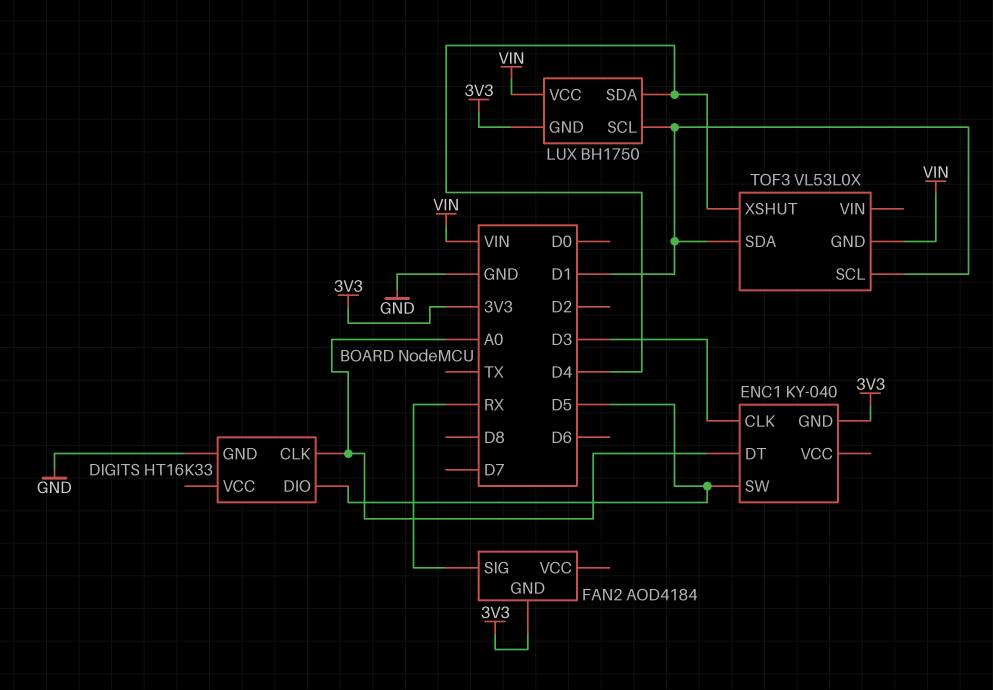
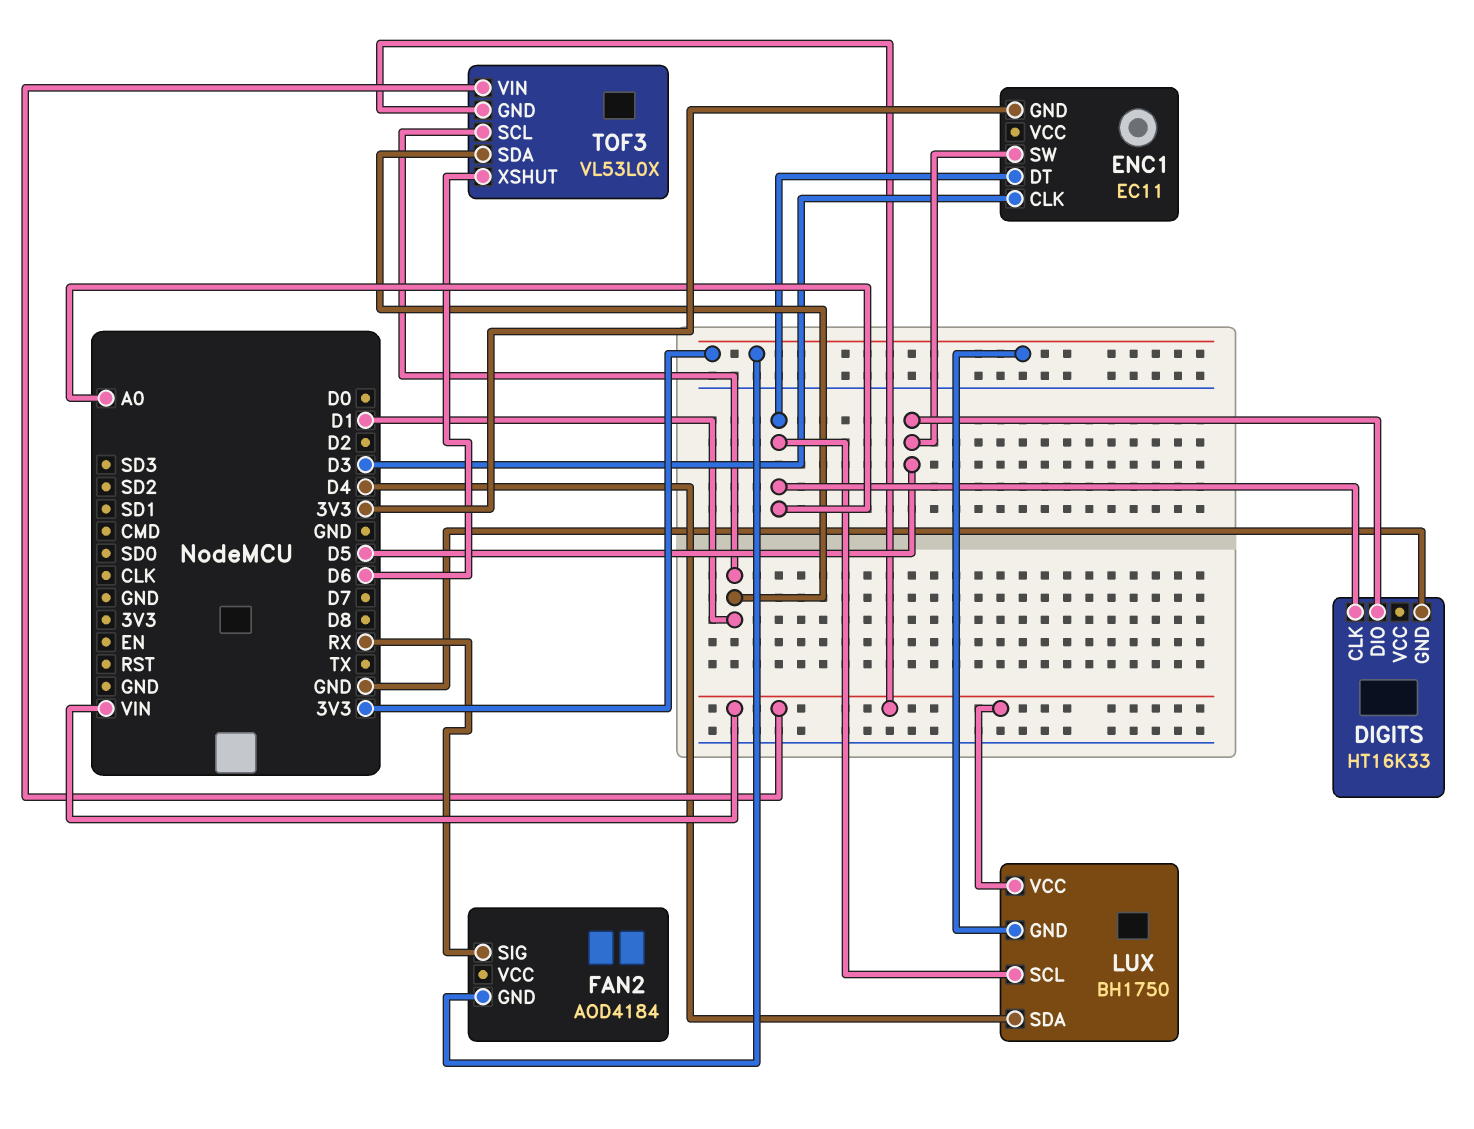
ENC1: KY-040 -> EC11
LUX pin SCL: D1 -> A0
TOF3 pin VIN: none -> VIN
TOF3 pin XSHUT: D4 -> D6

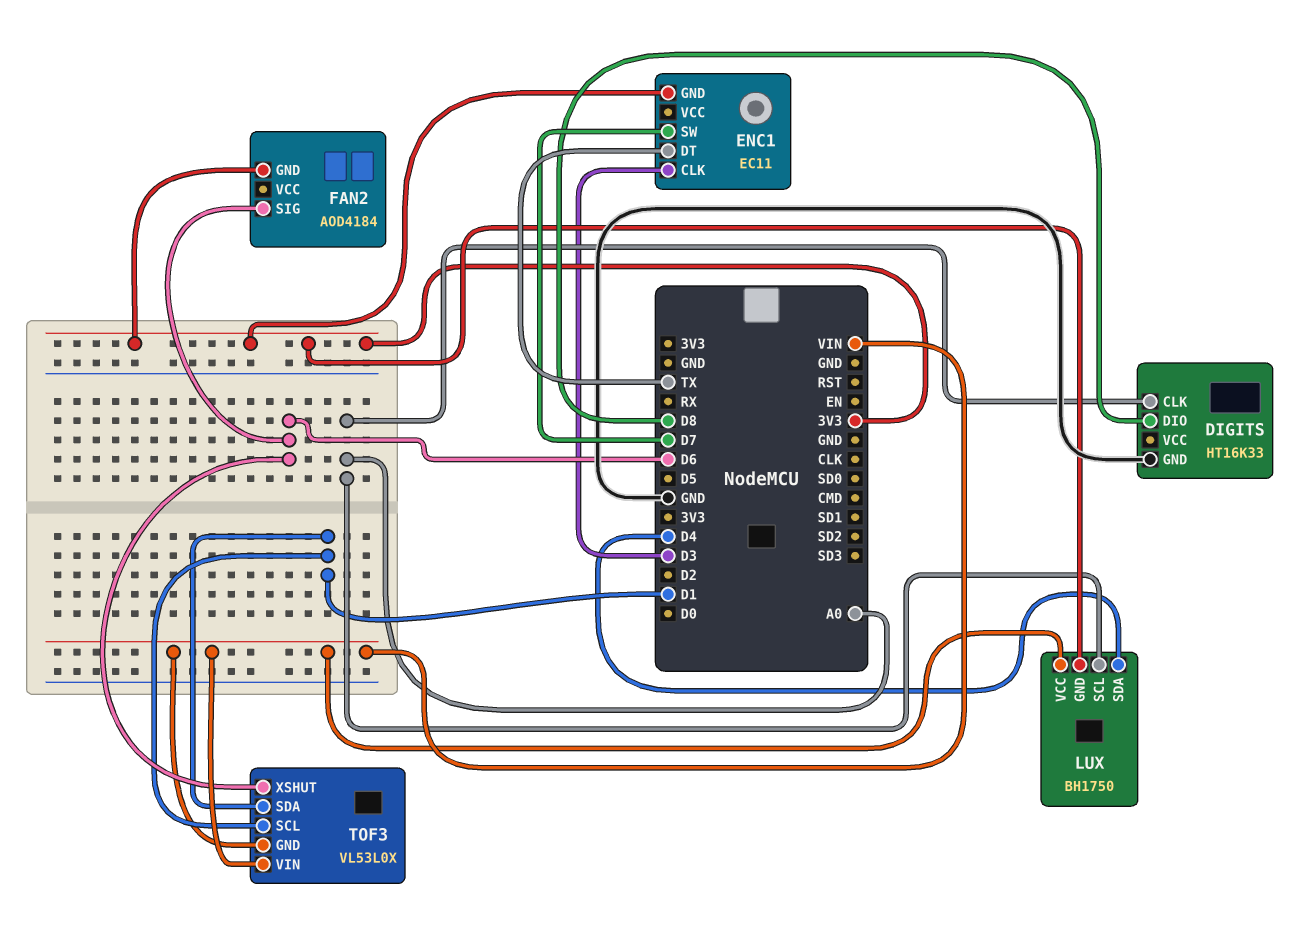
DIGITS pin DIO: D5 -> D8
ENC1 pin DT: A0 -> TX
ENC1 pin SW: D5 -> D7
FAN2 pin SIG: RX -> D6

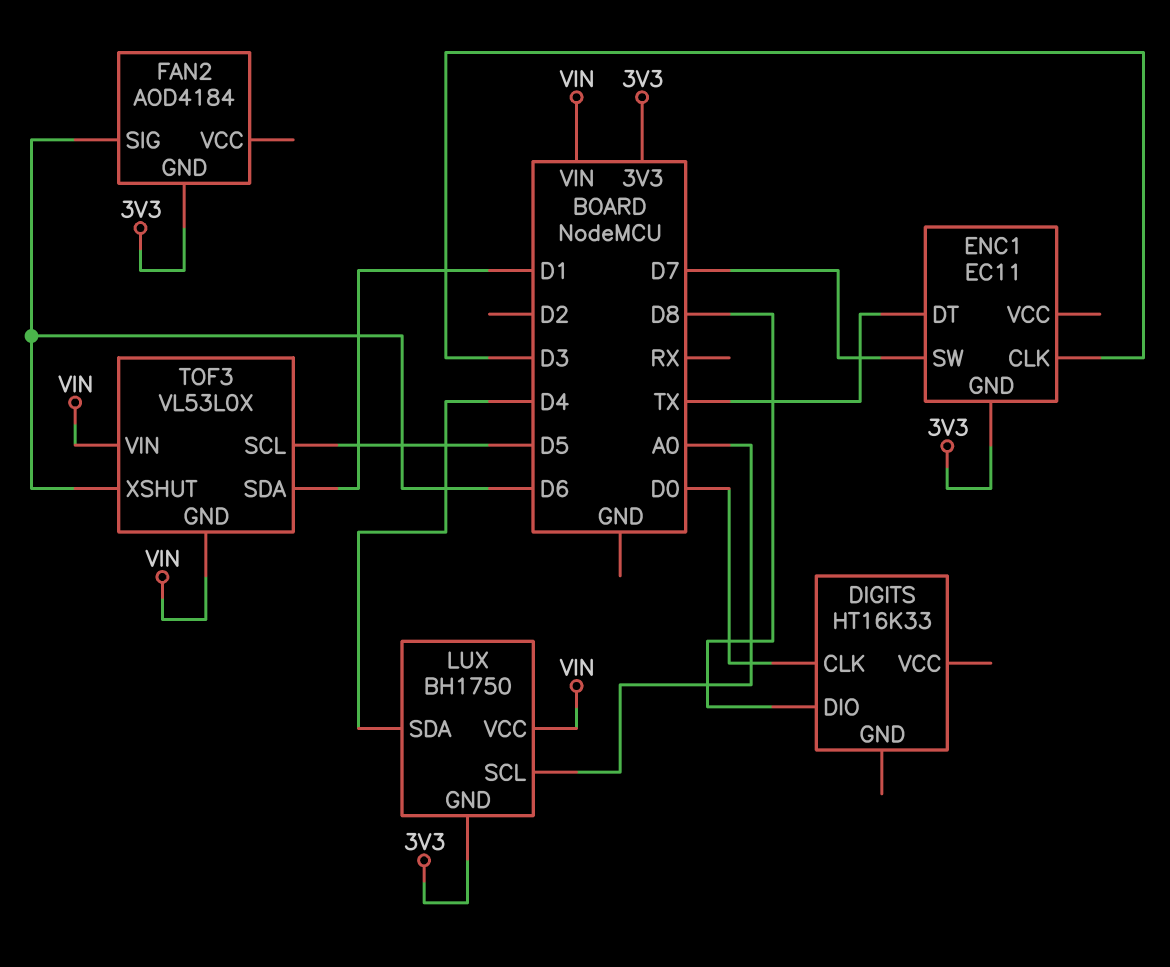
DIGITS pin CLK: A0 -> D0
DIGITS pin GND: GND -> none
TOF3 pin SCL: D1 -> D5

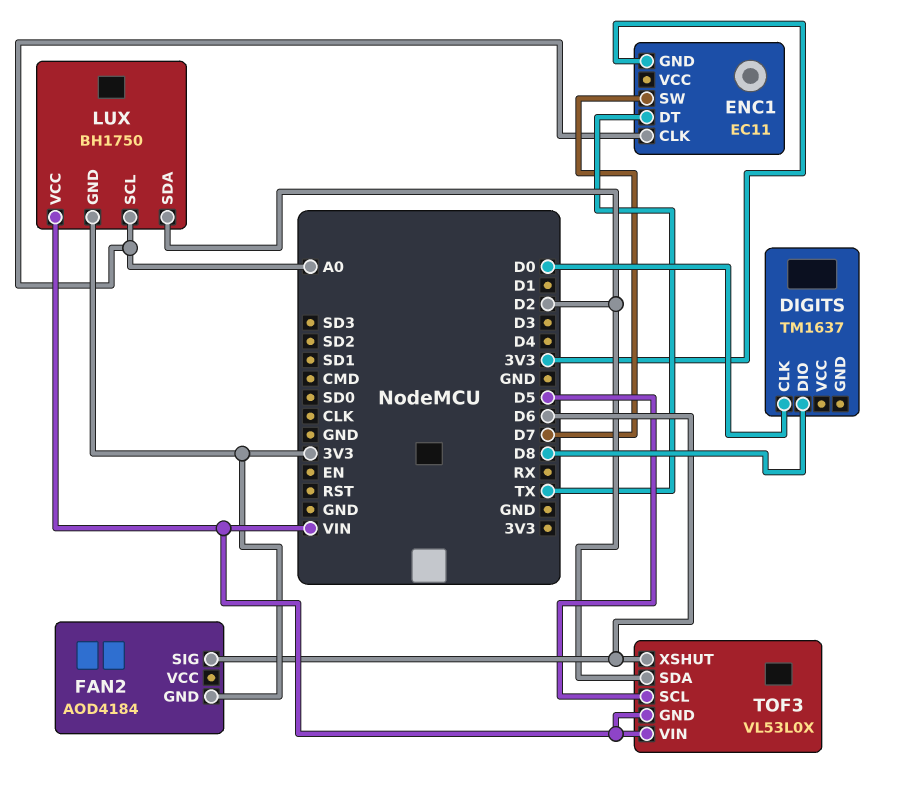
DIGITS: HT16K33 -> TM1637
ENC1 pin CLK: D3 -> A0
LUX pin SDA: D4 -> D2
TOF3 pin SDA: D1 -> D2

